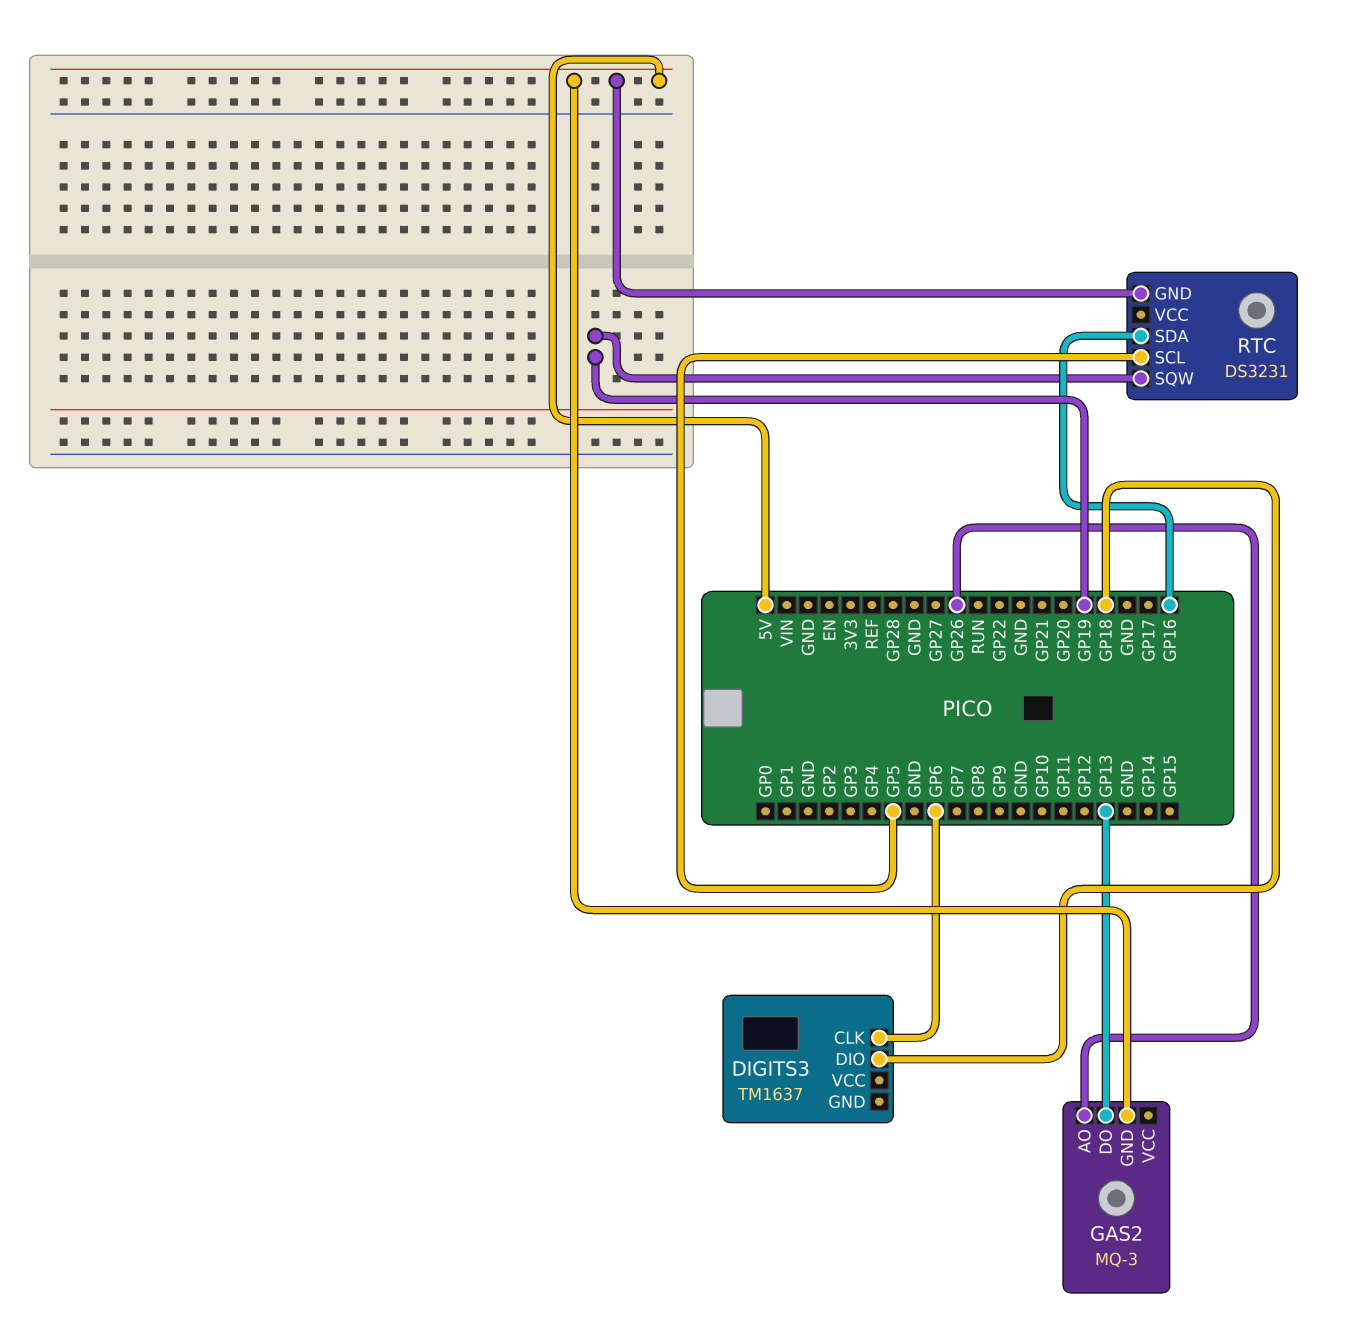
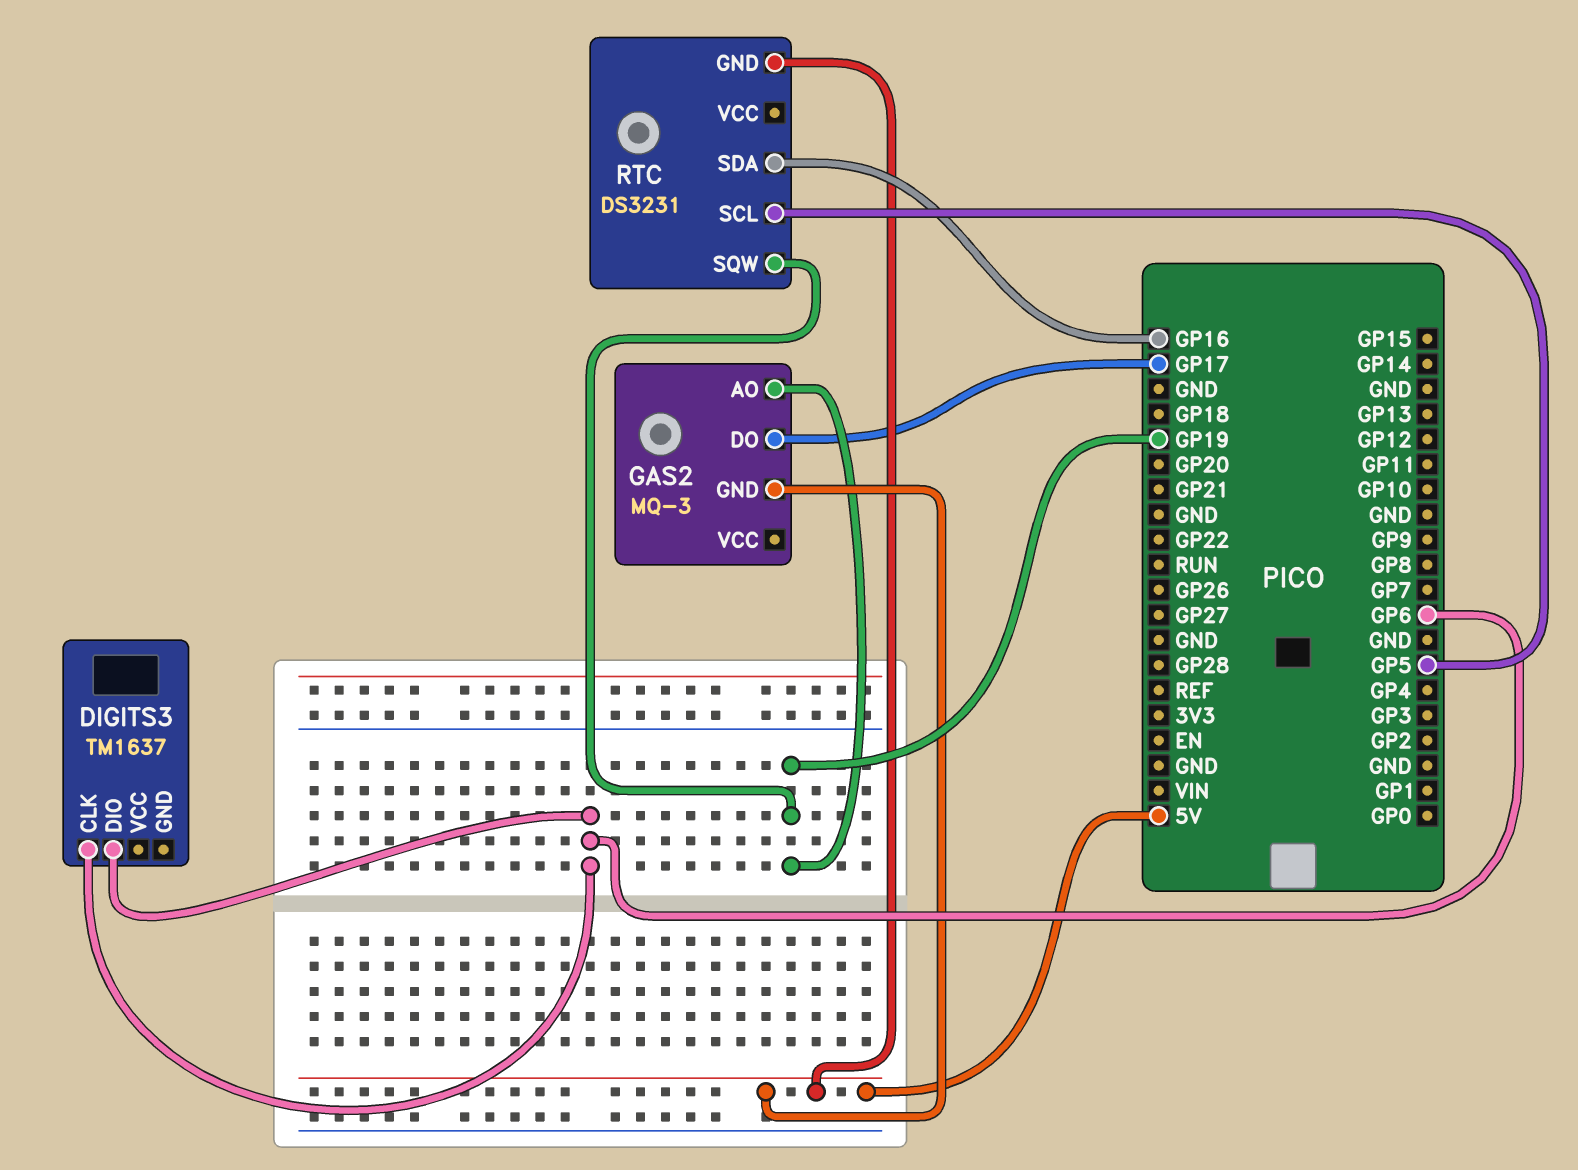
DIGITS3 pin DIO: GP18 -> GP6
GAS2 pin AO: GP26 -> GP19
GAS2 pin DO: GP13 -> GP17

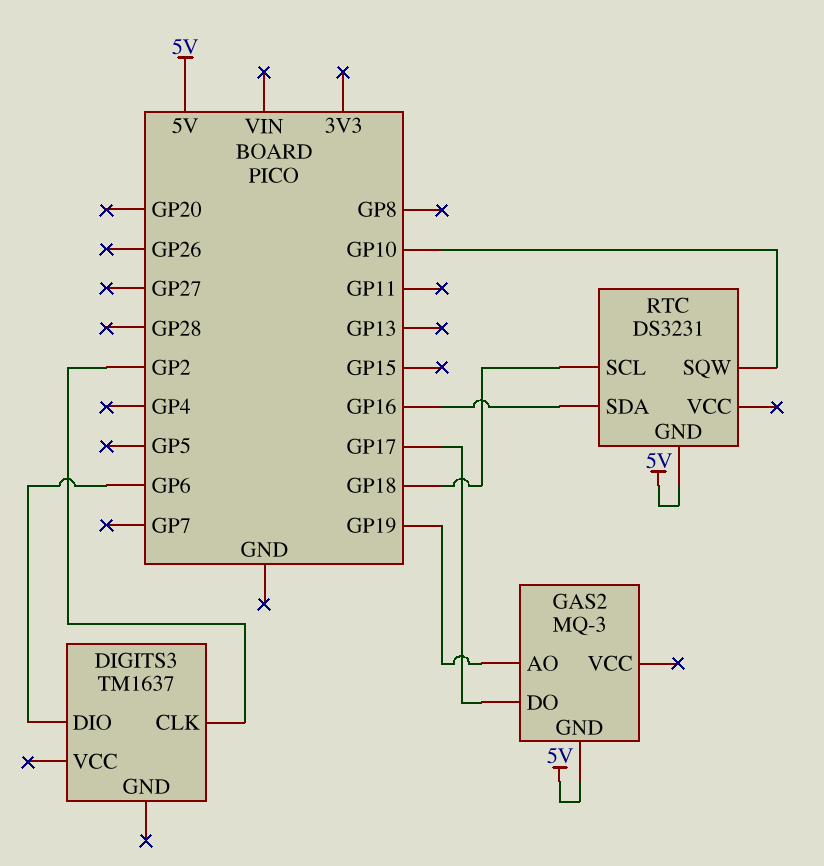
DIGITS3 pin CLK: GP6 -> GP2
RTC pin SCL: GP5 -> GP18
RTC pin SQW: GP19 -> GP10

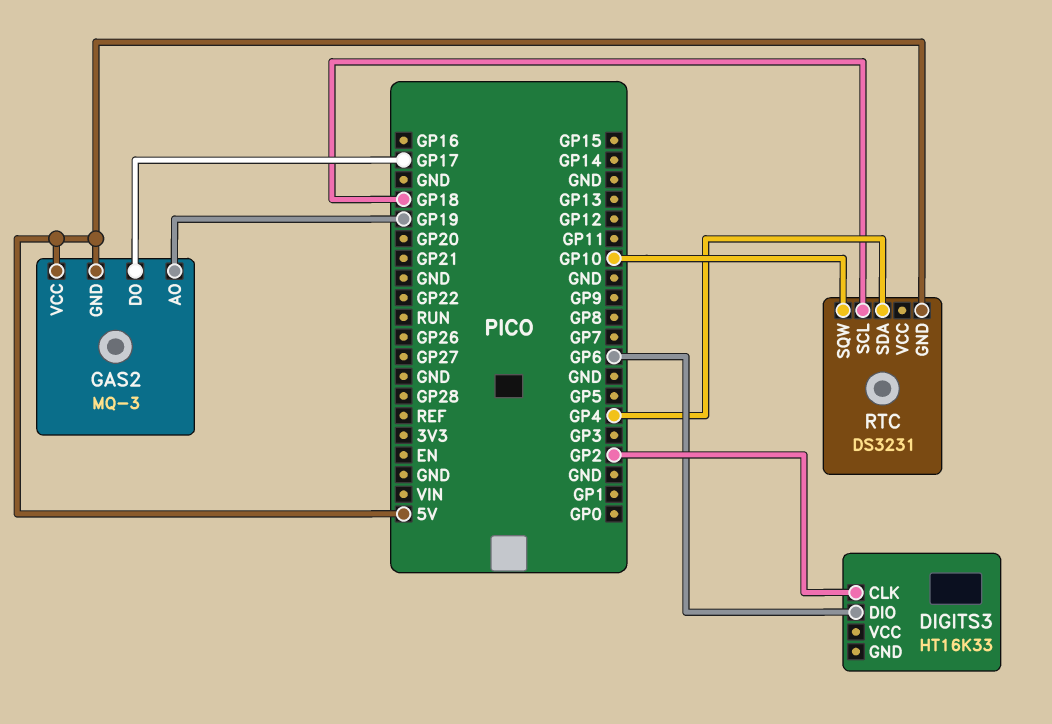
DIGITS3: TM1637 -> HT16K33
GAS2 pin VCC: none -> 5V
RTC pin SDA: GP16 -> GP4

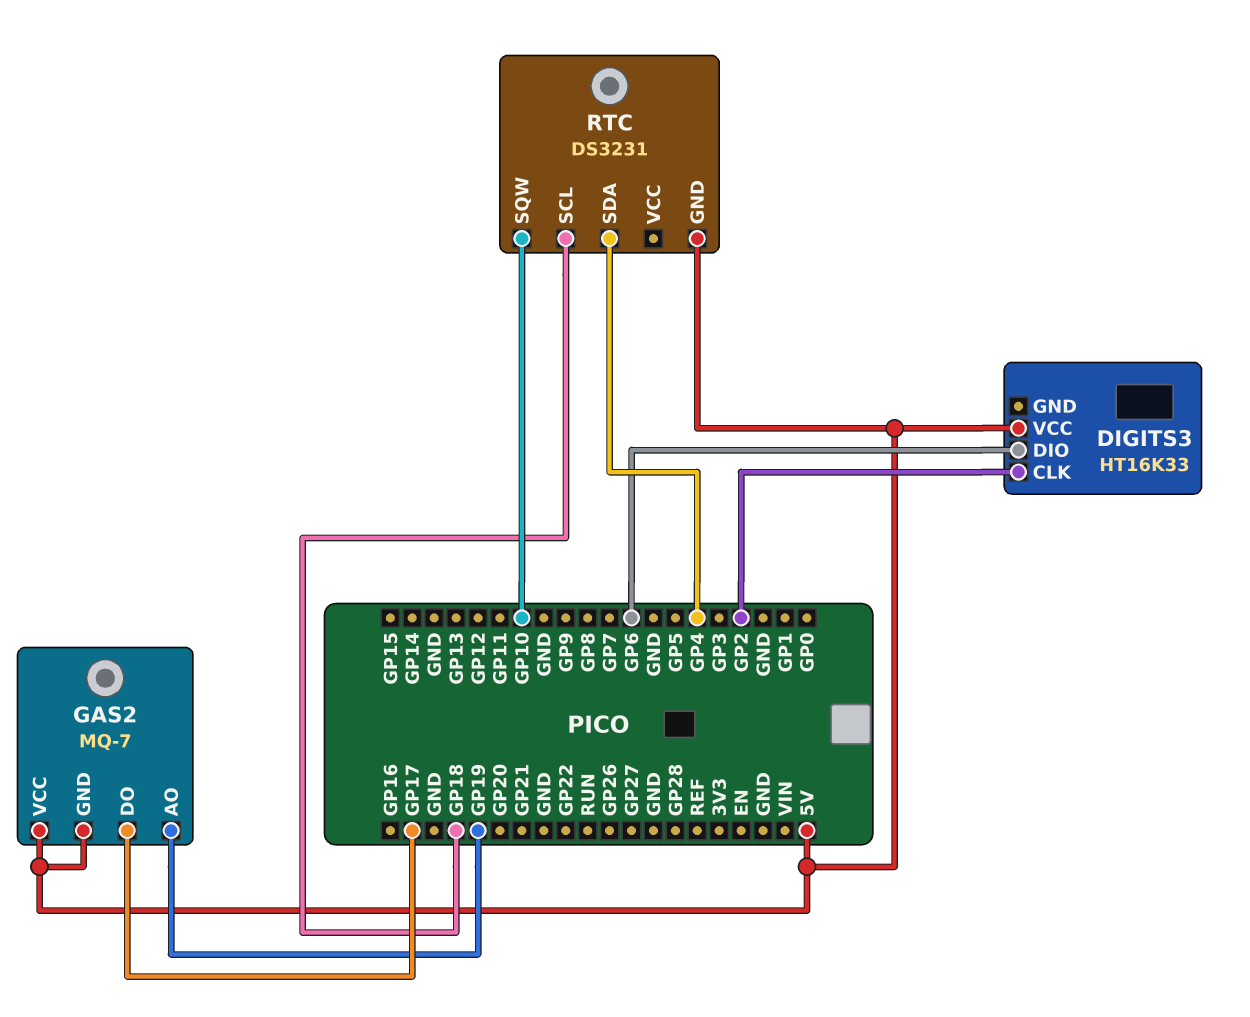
DIGITS3 pin VCC: none -> 5V
GAS2: MQ-3 -> MQ-7

